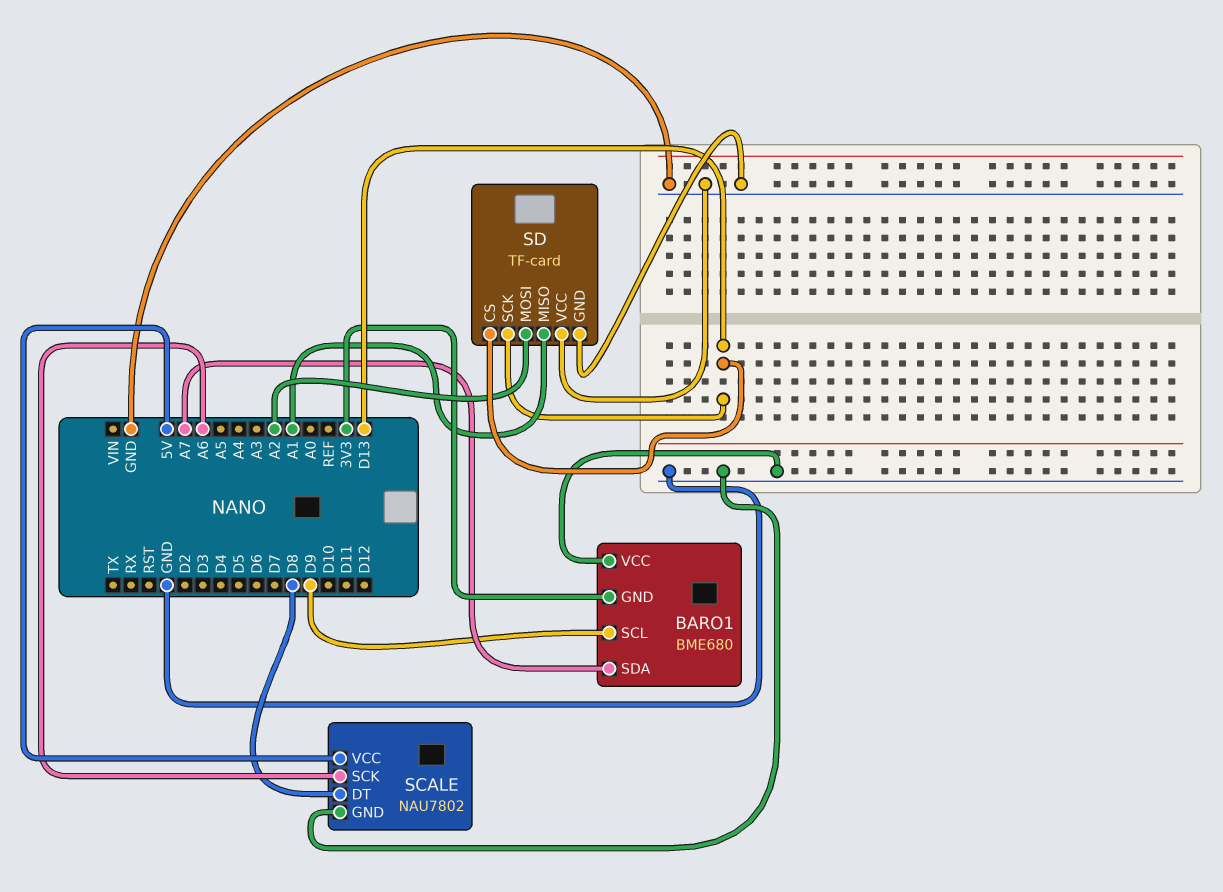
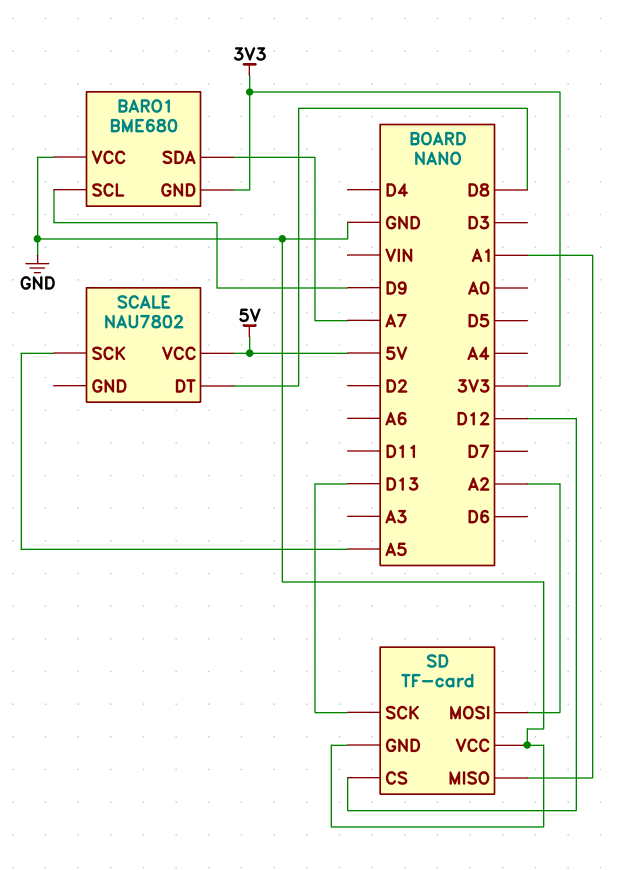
SCALE pin GND: GND -> none
SCALE pin SCK: A6 -> A5
SD pin CS: D13 -> D12

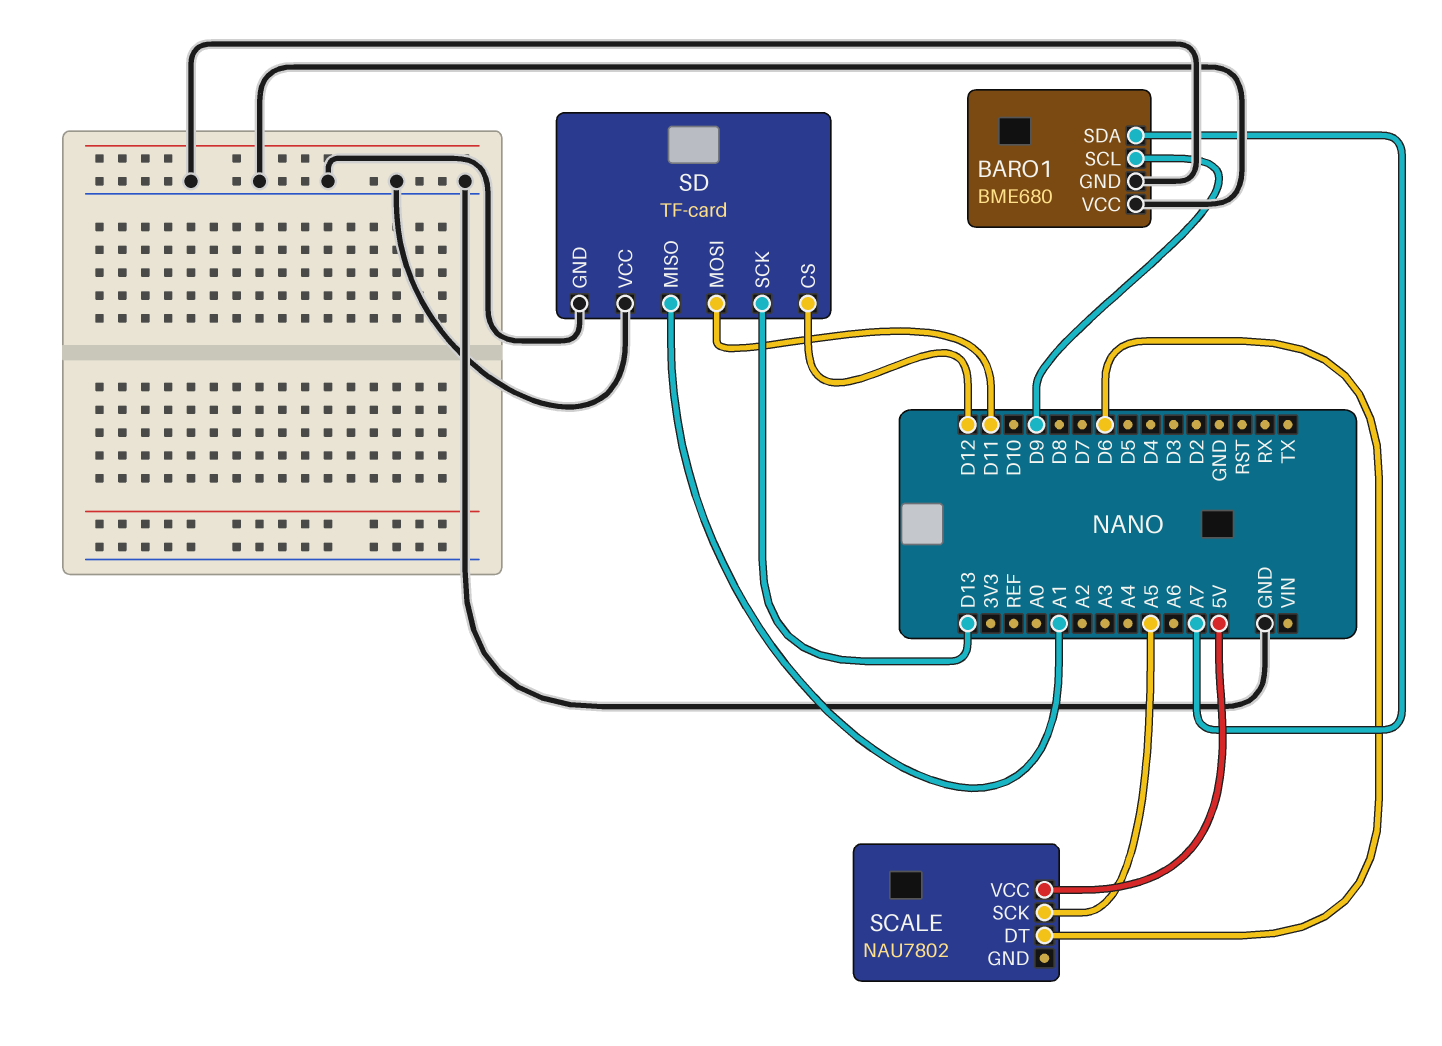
BARO1 pin GND: 3V3 -> GND
SCALE pin DT: D8 -> D6
SD pin MOSI: A2 -> D11

